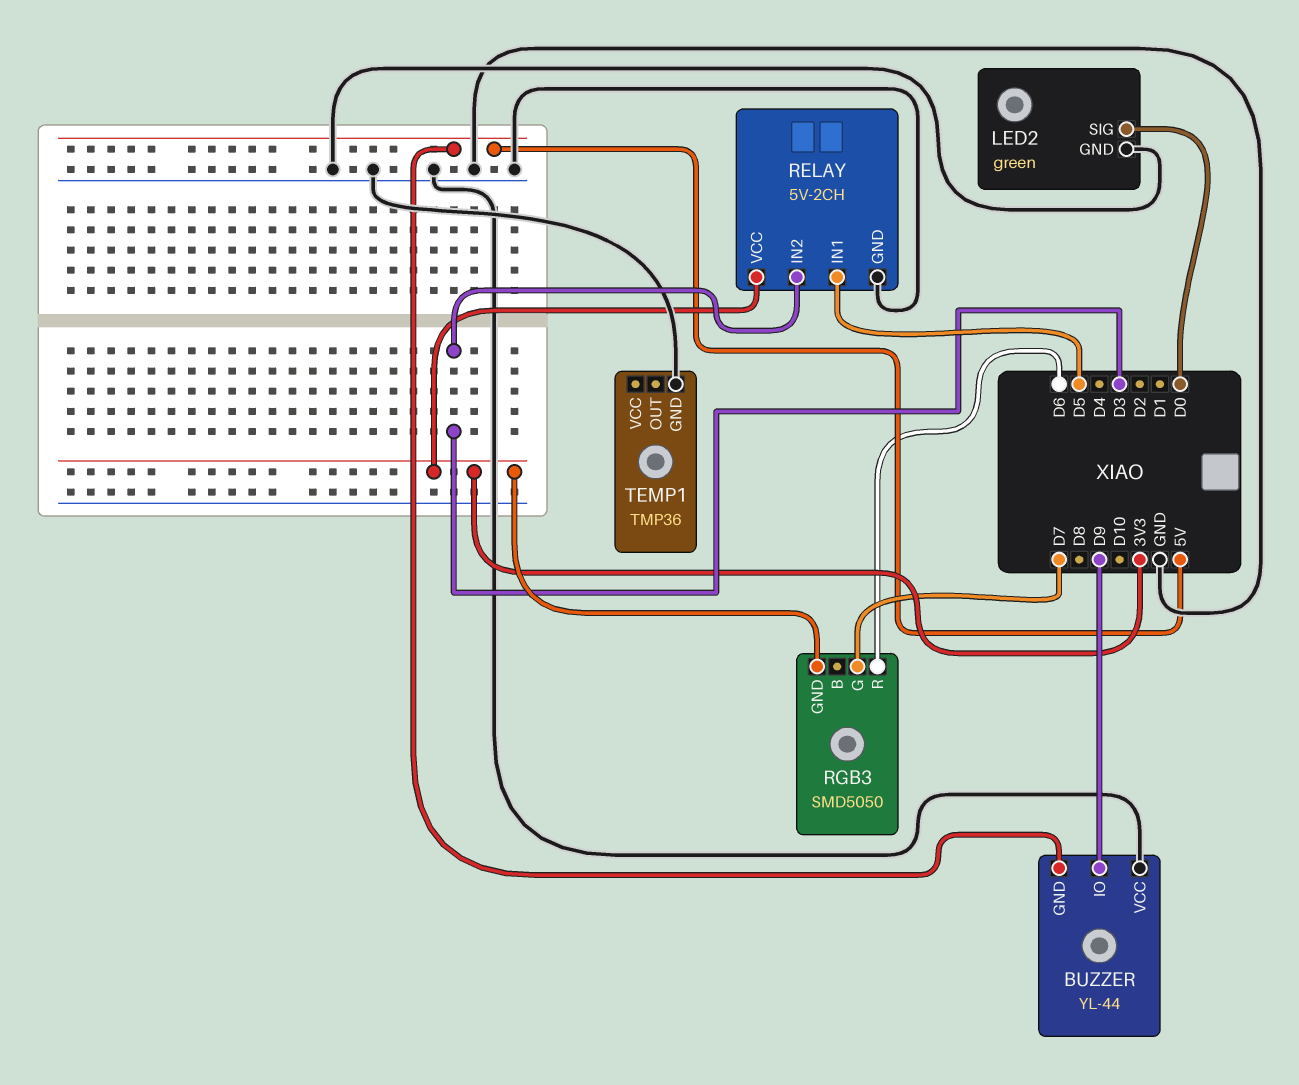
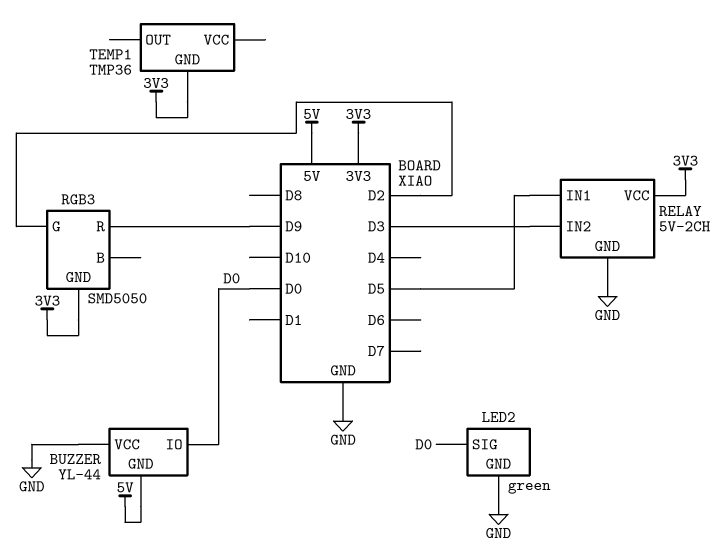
BUZZER pin IO: D9 -> D0
RGB3 pin G: D7 -> D2
RGB3 pin R: D6 -> D9
TEMP1 pin GND: GND -> 3V3

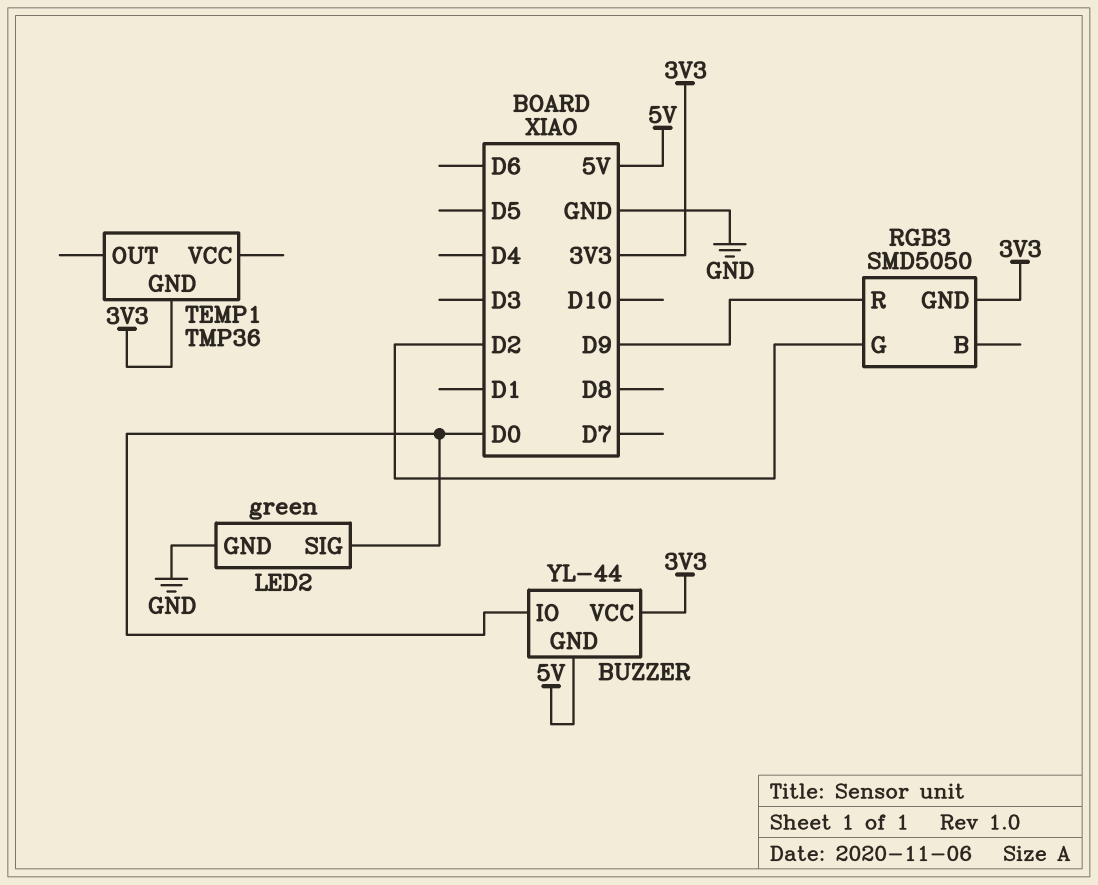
BUZZER pin VCC: GND -> 3V3
RELAY: 5V-2CH -> none
RELAY pin GND: GND -> none
RELAY pin IN1: D5 -> none
RELAY pin IN2: D3 -> none
RELAY pin VCC: 3V3 -> none

